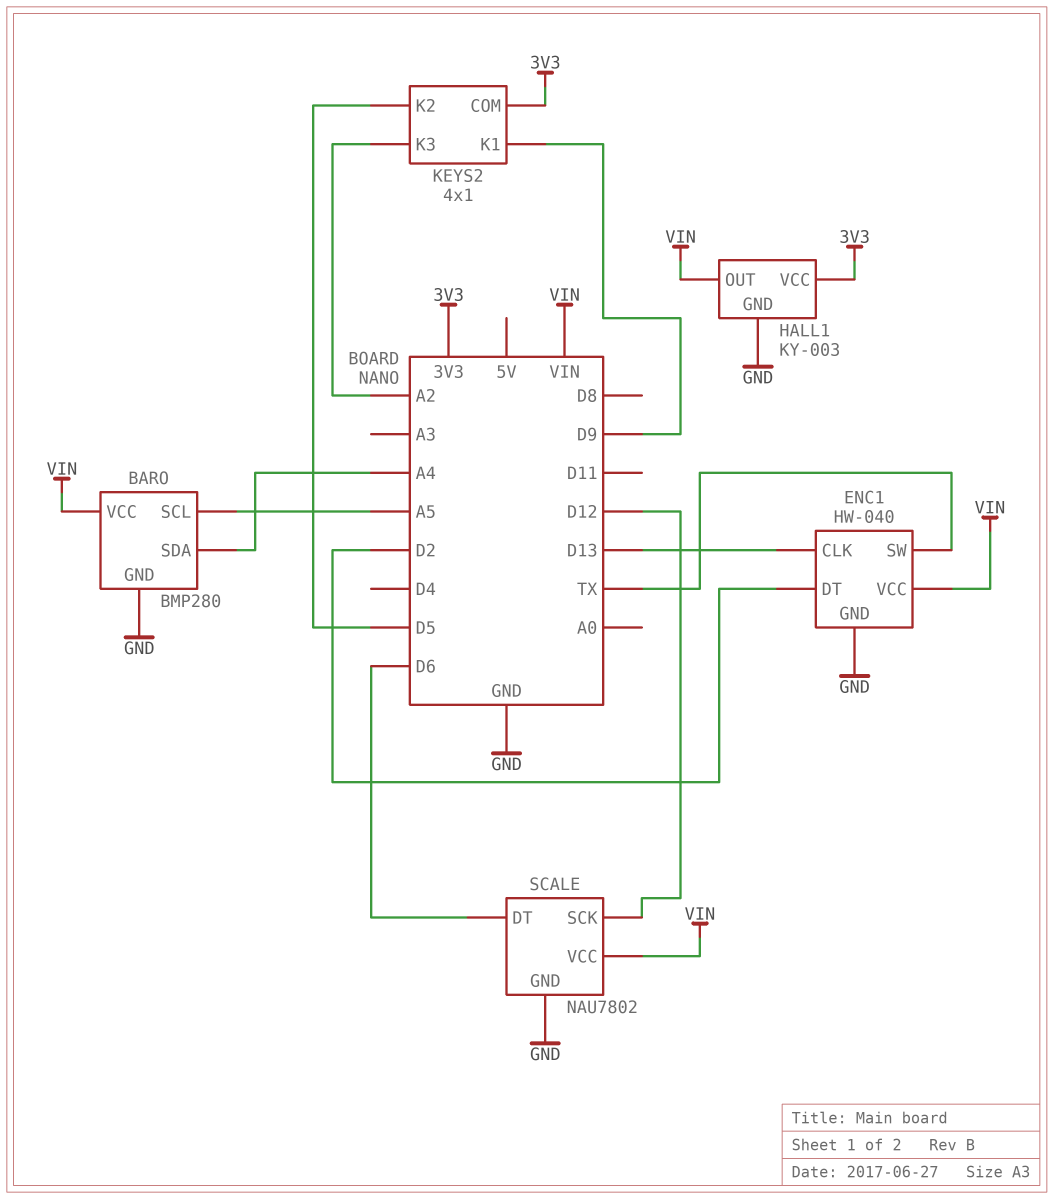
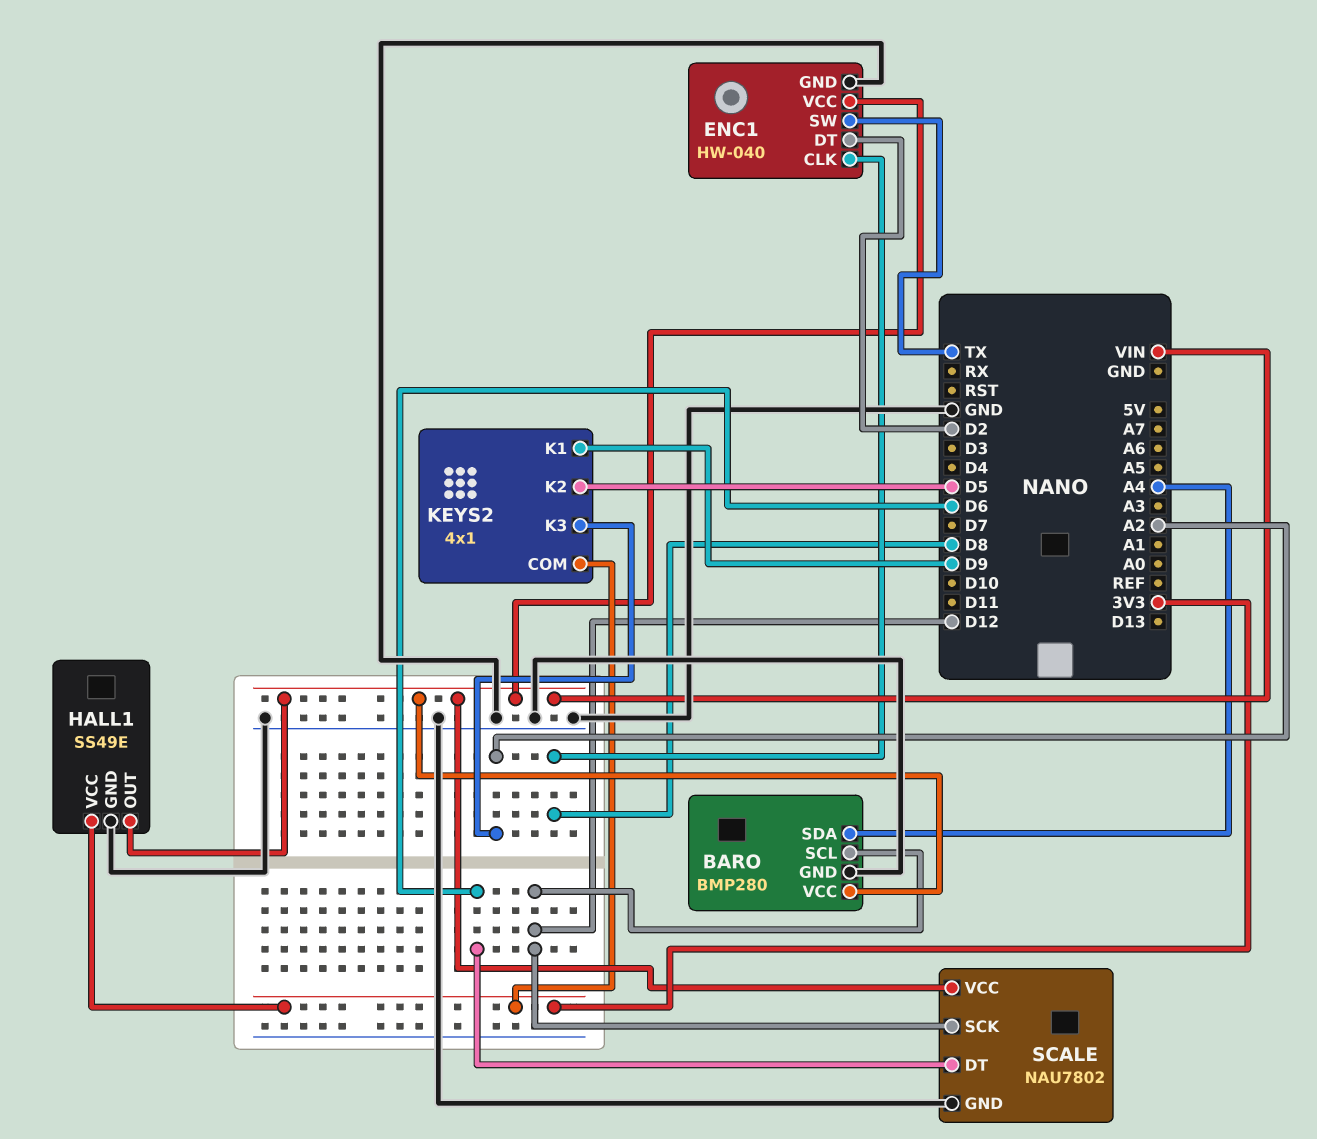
BARO pin SCL: A5 -> D12
ENC1 pin CLK: D13 -> D8
HALL1: KY-003 -> SS49E

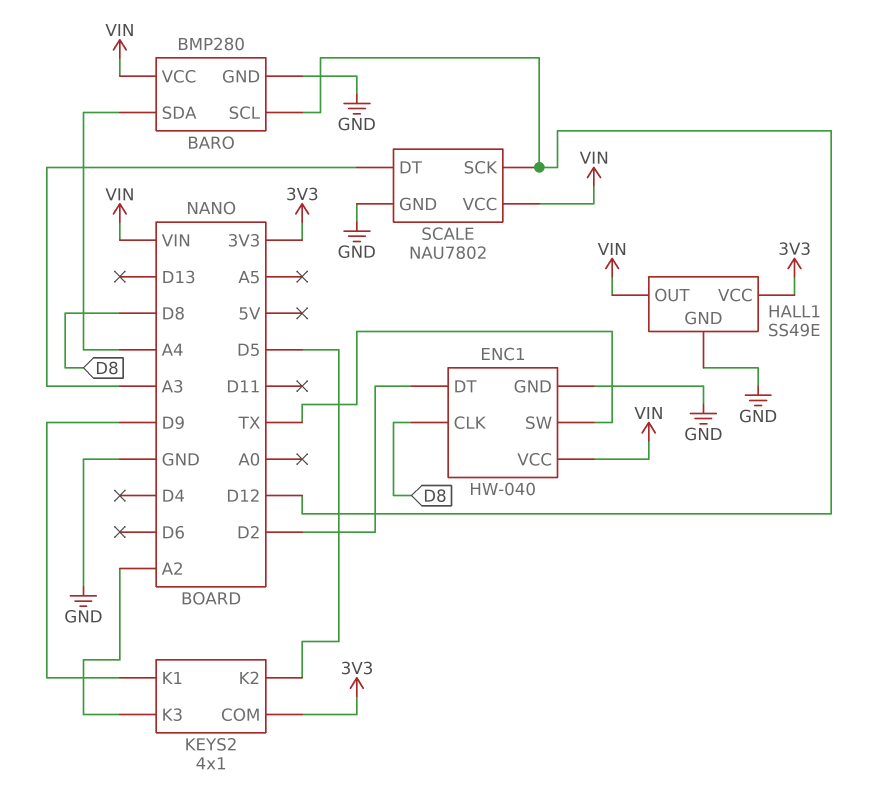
SCALE pin DT: D6 -> A3

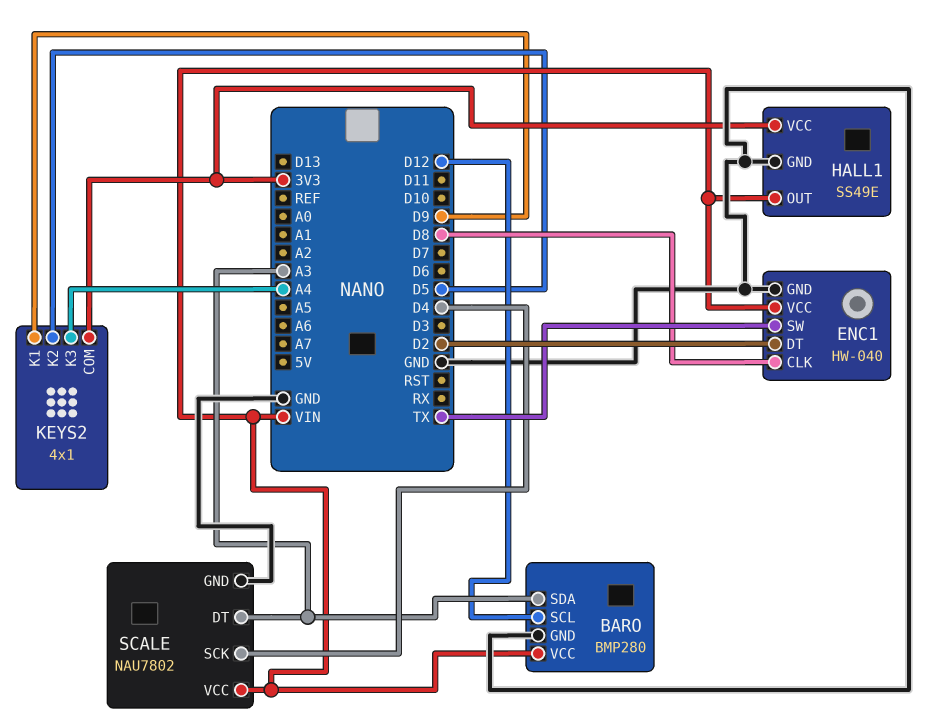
BARO pin SDA: A4 -> A3
KEYS2 pin K3: A2 -> A4
SCALE pin SCK: D12 -> D4

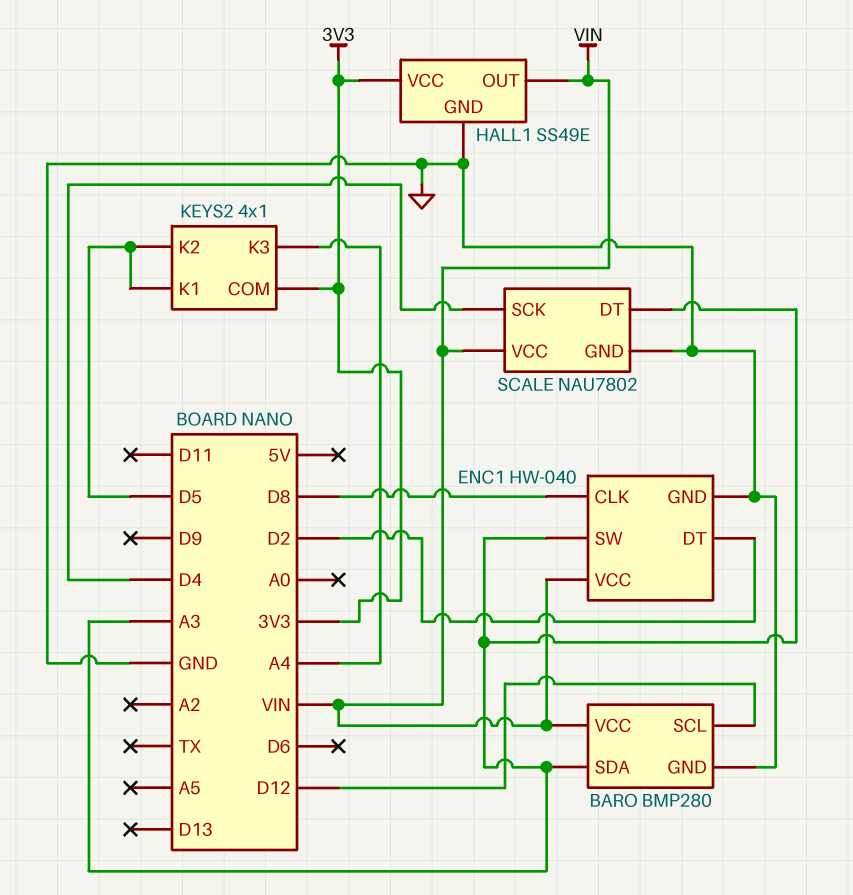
ENC1 pin SW: TX -> A3
KEYS2 pin K1: D9 -> D5

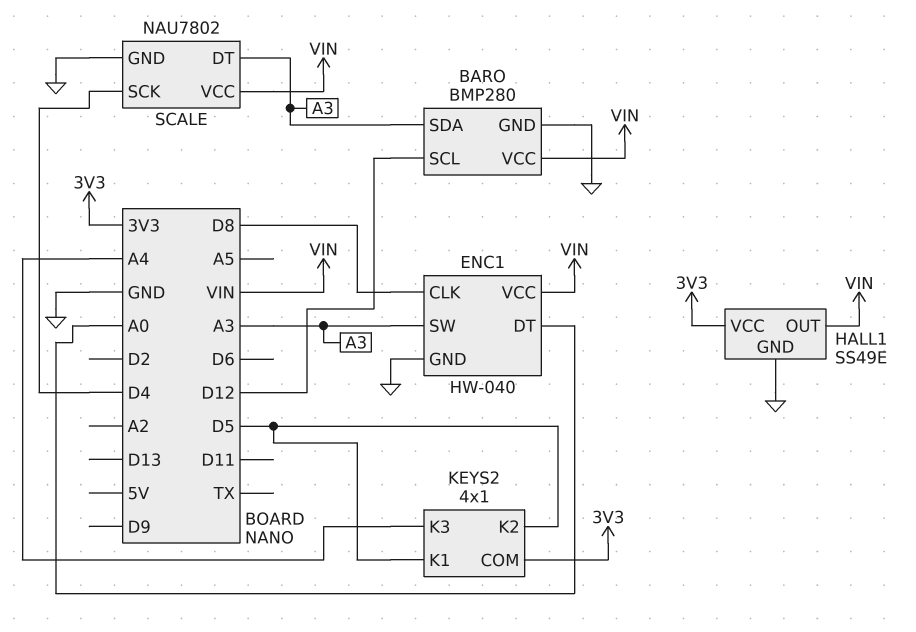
ENC1 pin DT: D2 -> A0

